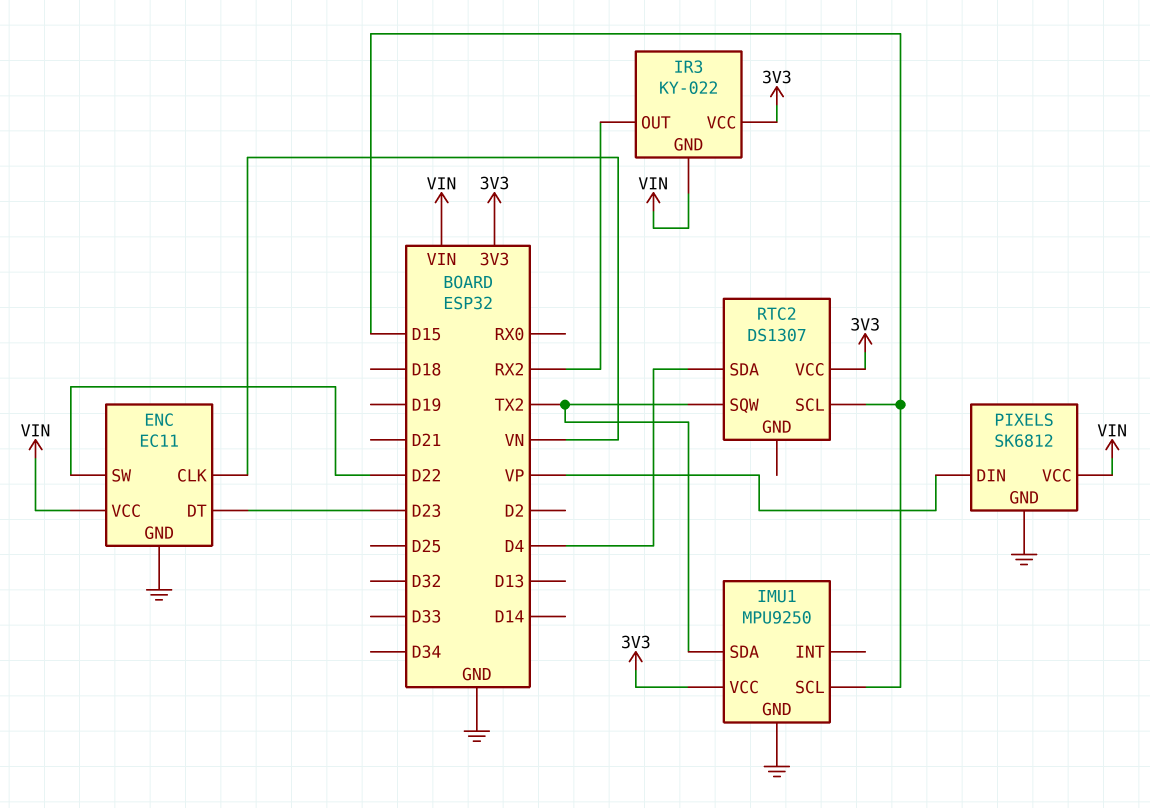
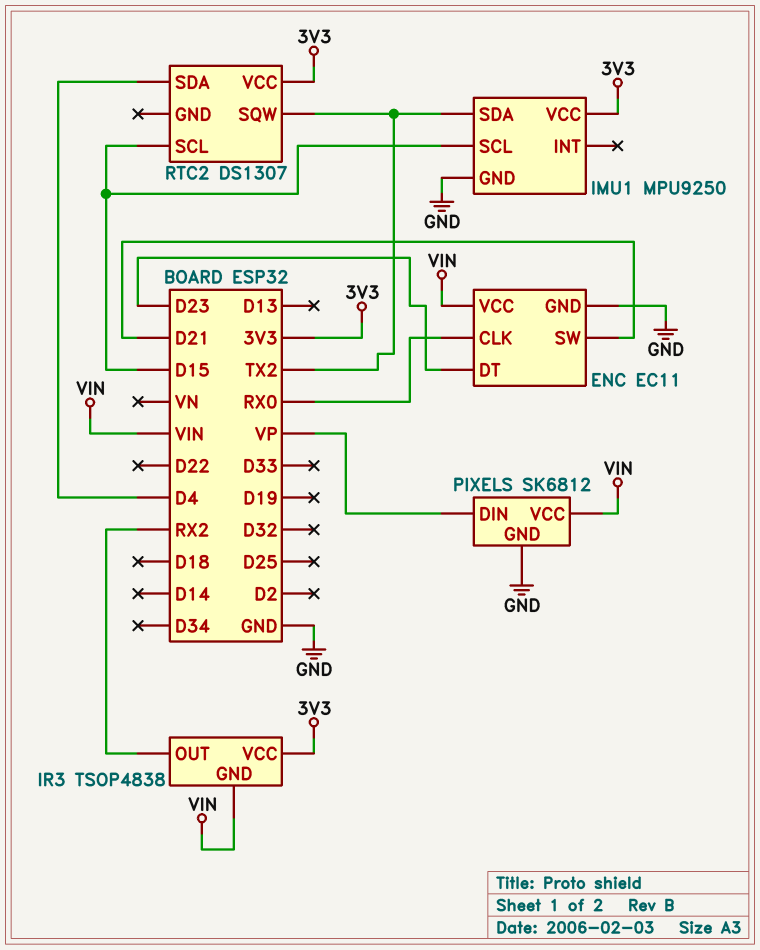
ENC pin CLK: VN -> RX0
ENC pin SW: D22 -> D21
IR3: KY-022 -> TSOP4838

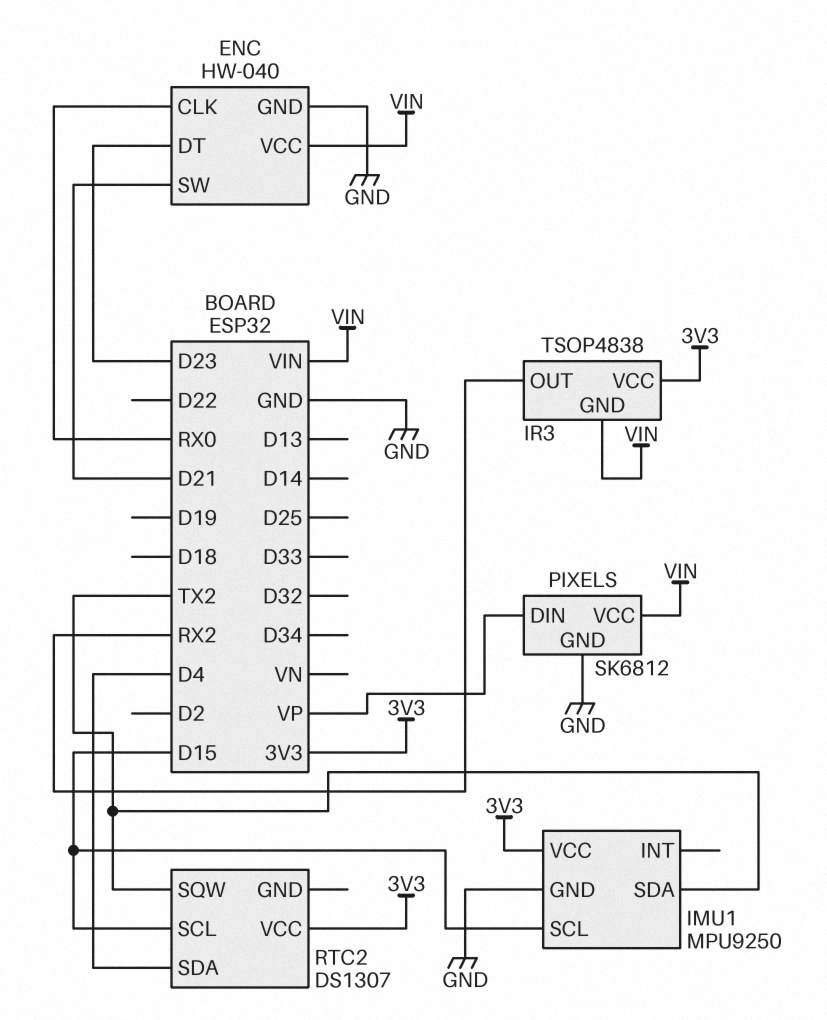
ENC: EC11 -> HW-040

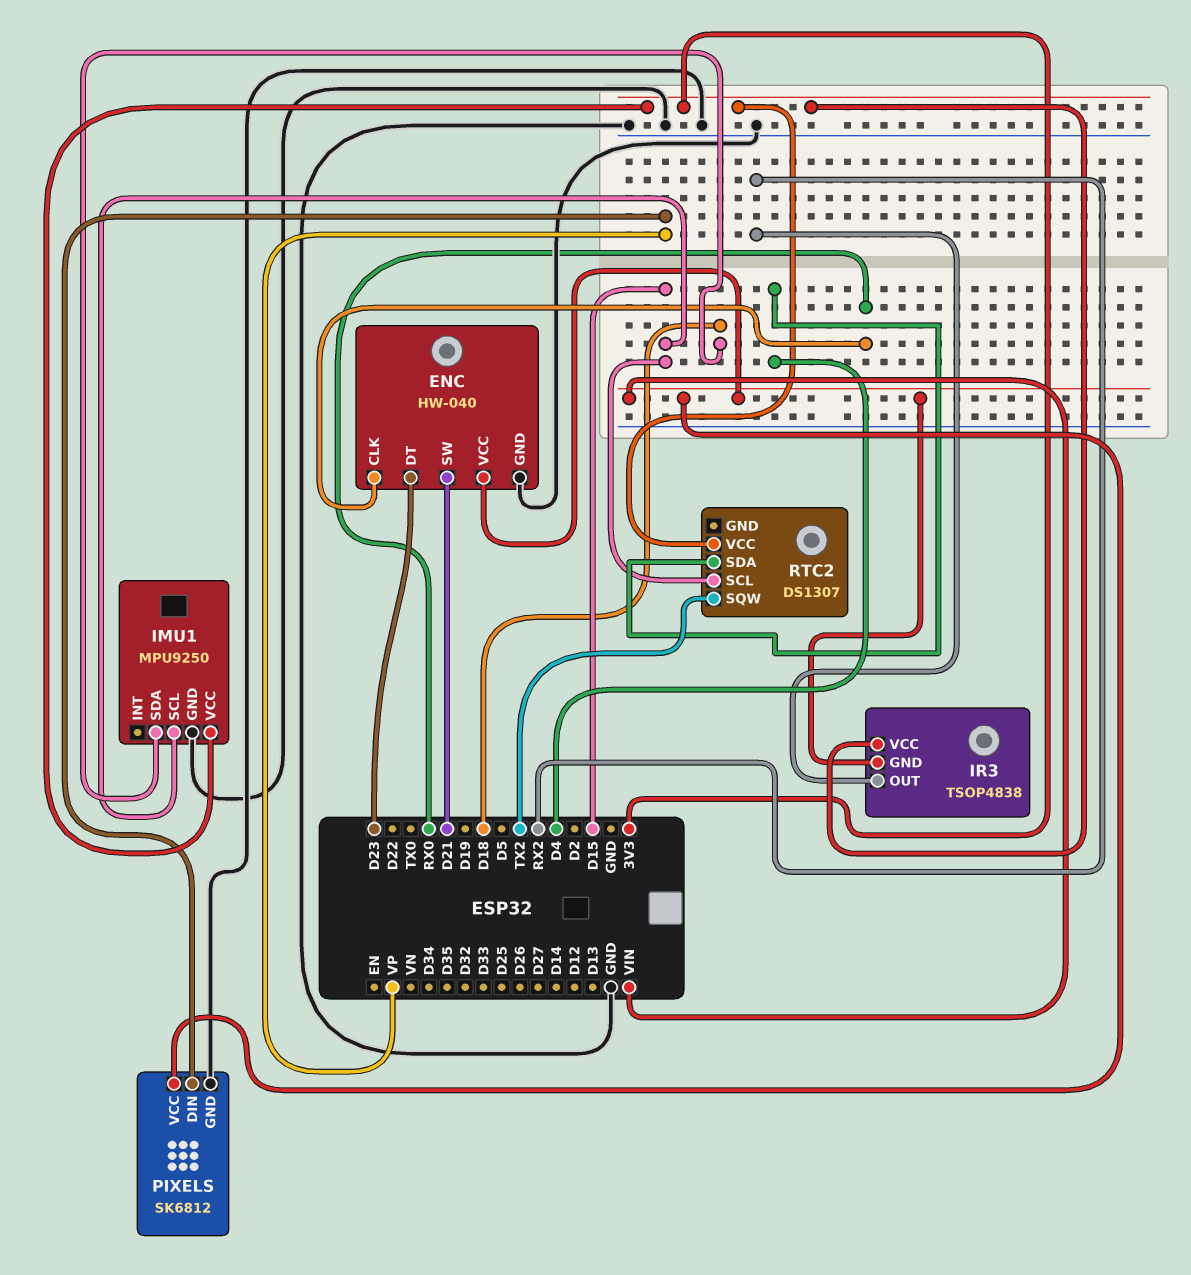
IMU1 pin SDA: TX2 -> D18

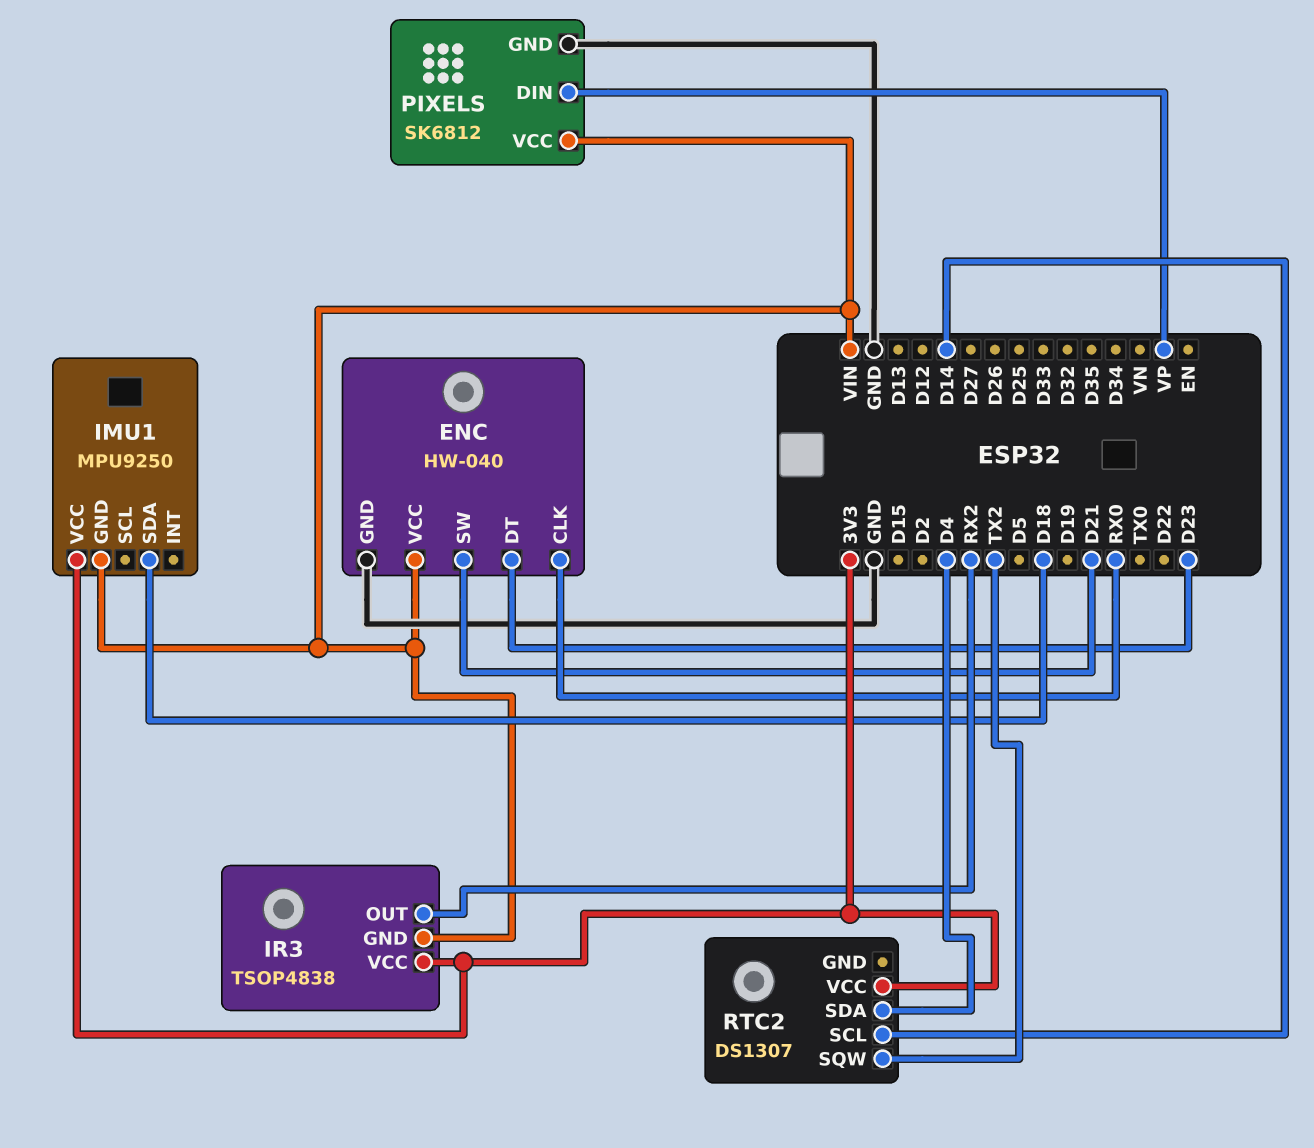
IMU1 pin GND: GND -> VIN
IMU1 pin SCL: D15 -> none
RTC2 pin SCL: D15 -> D14

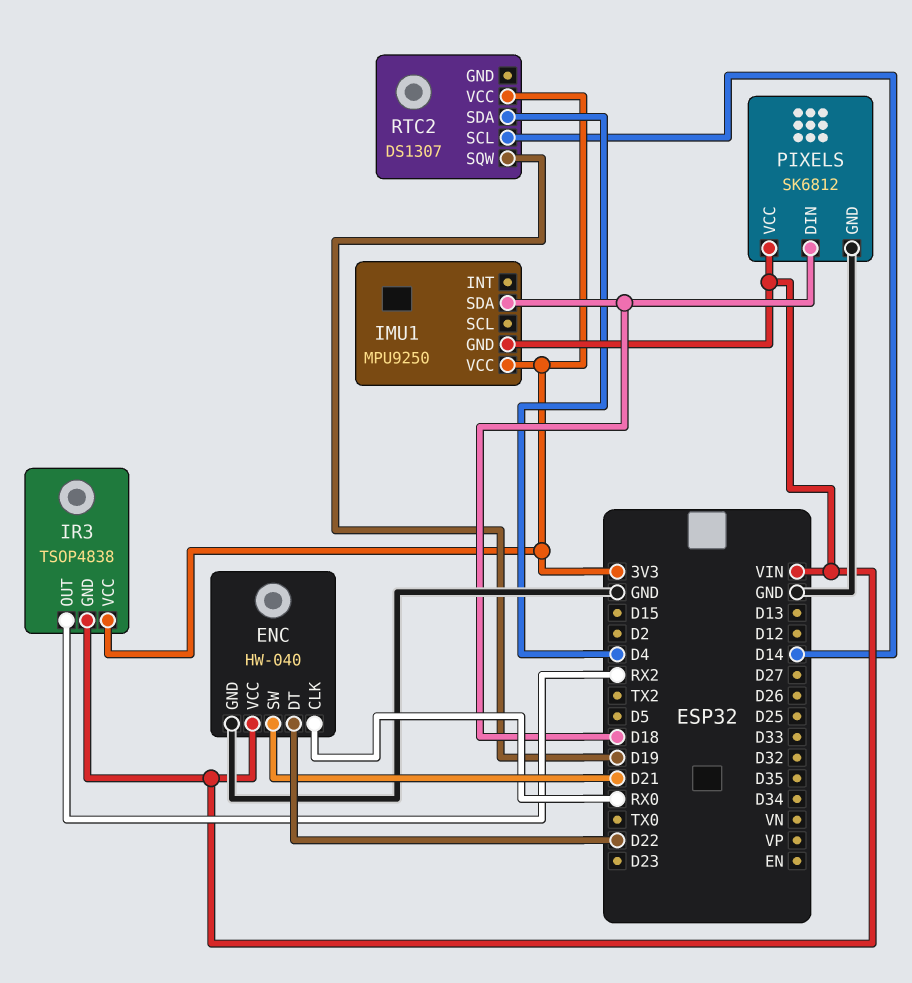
ENC pin DT: D23 -> D22
PIXELS pin DIN: VP -> D18
RTC2 pin SQW: TX2 -> D19

